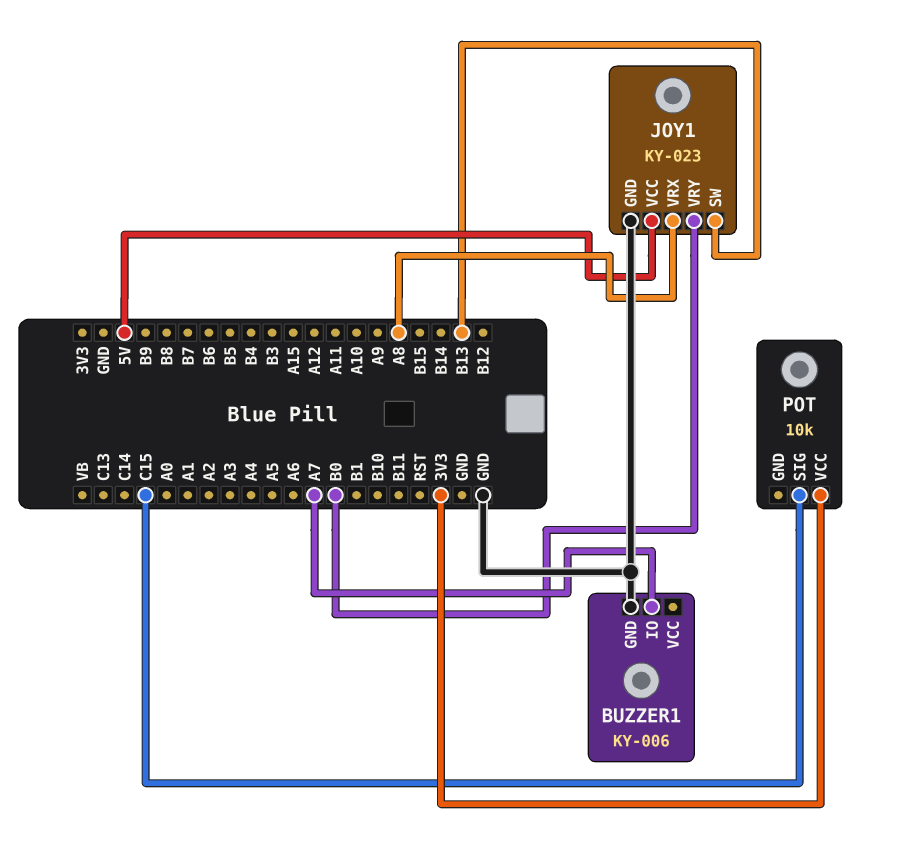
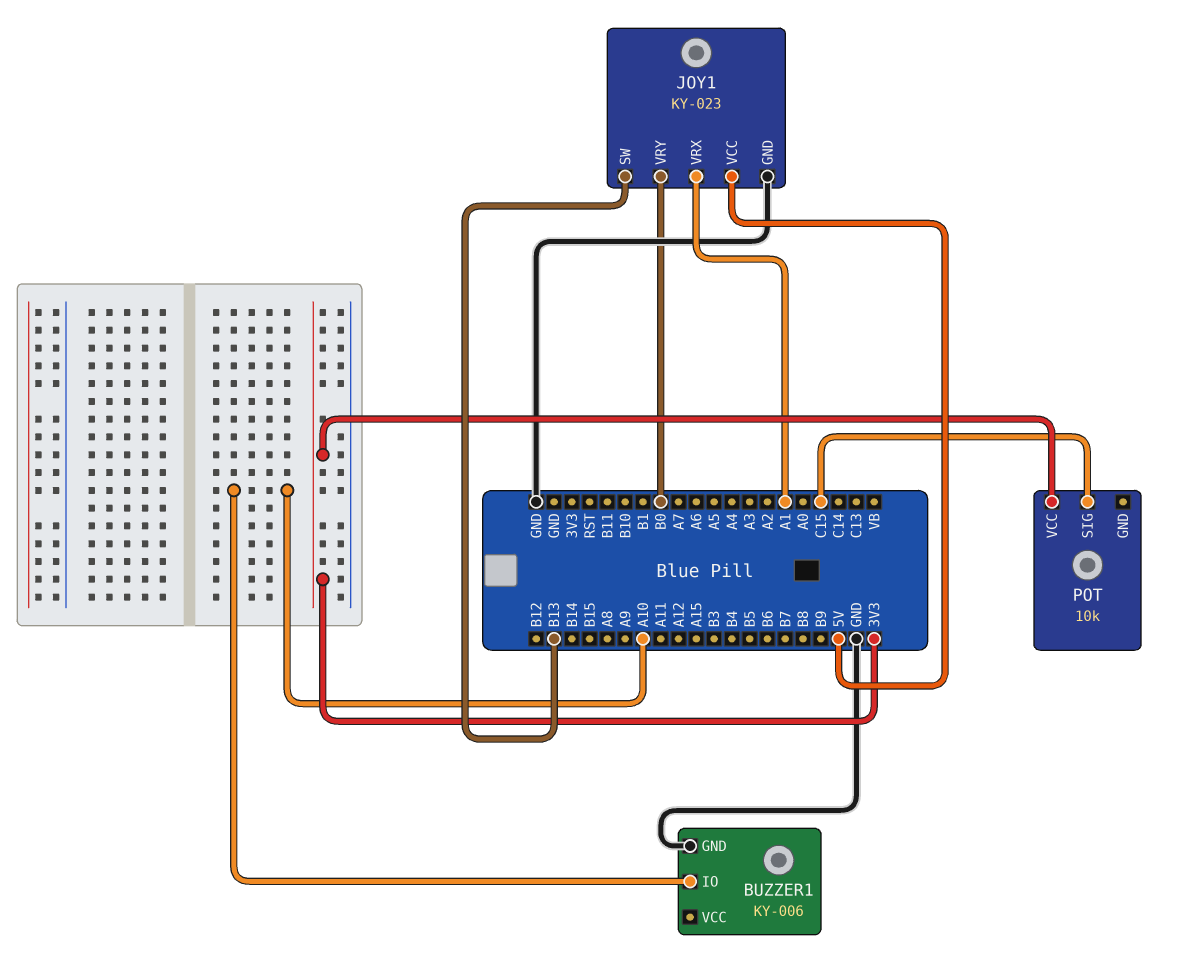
BUZZER1 pin IO: A7 -> A10
JOY1 pin VRX: A8 -> A1

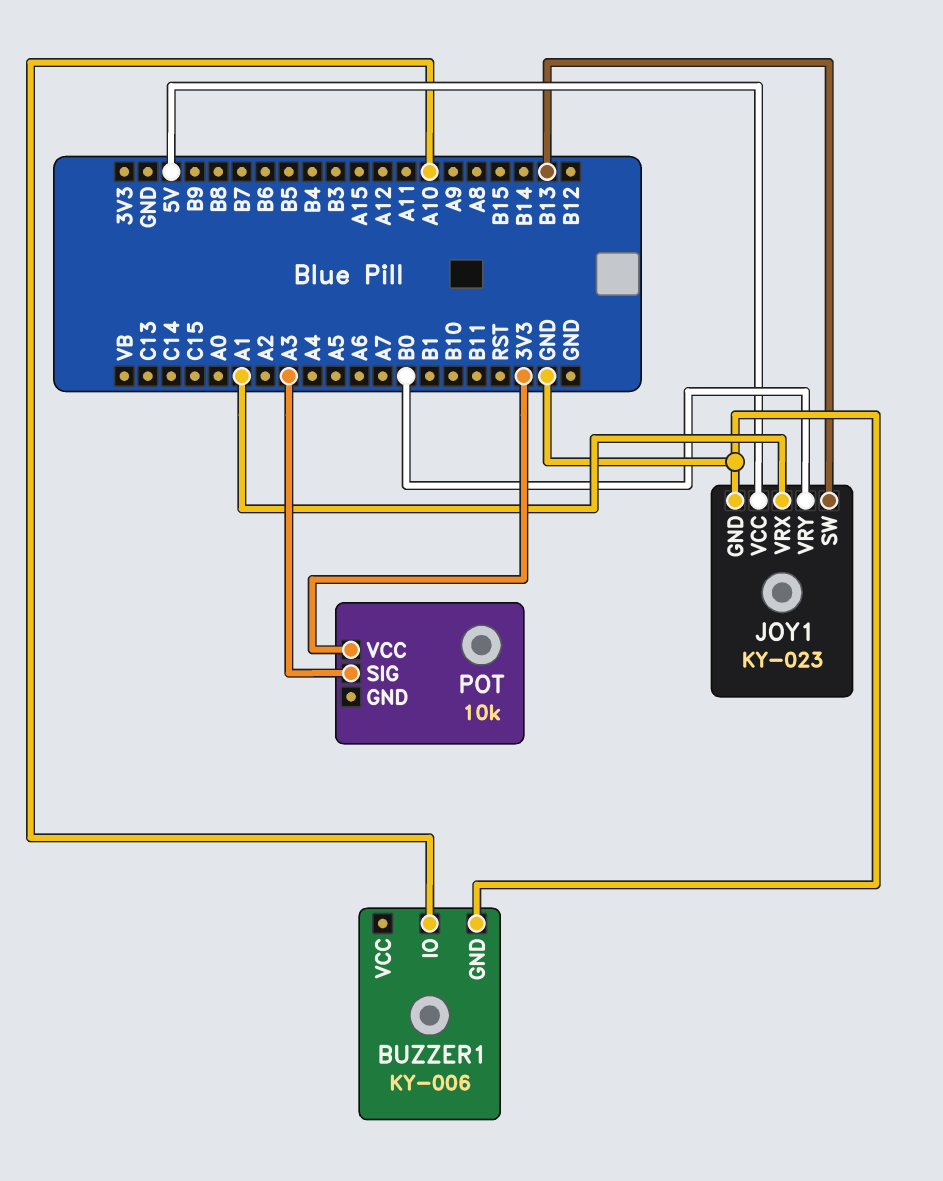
POT pin SIG: C15 -> A3

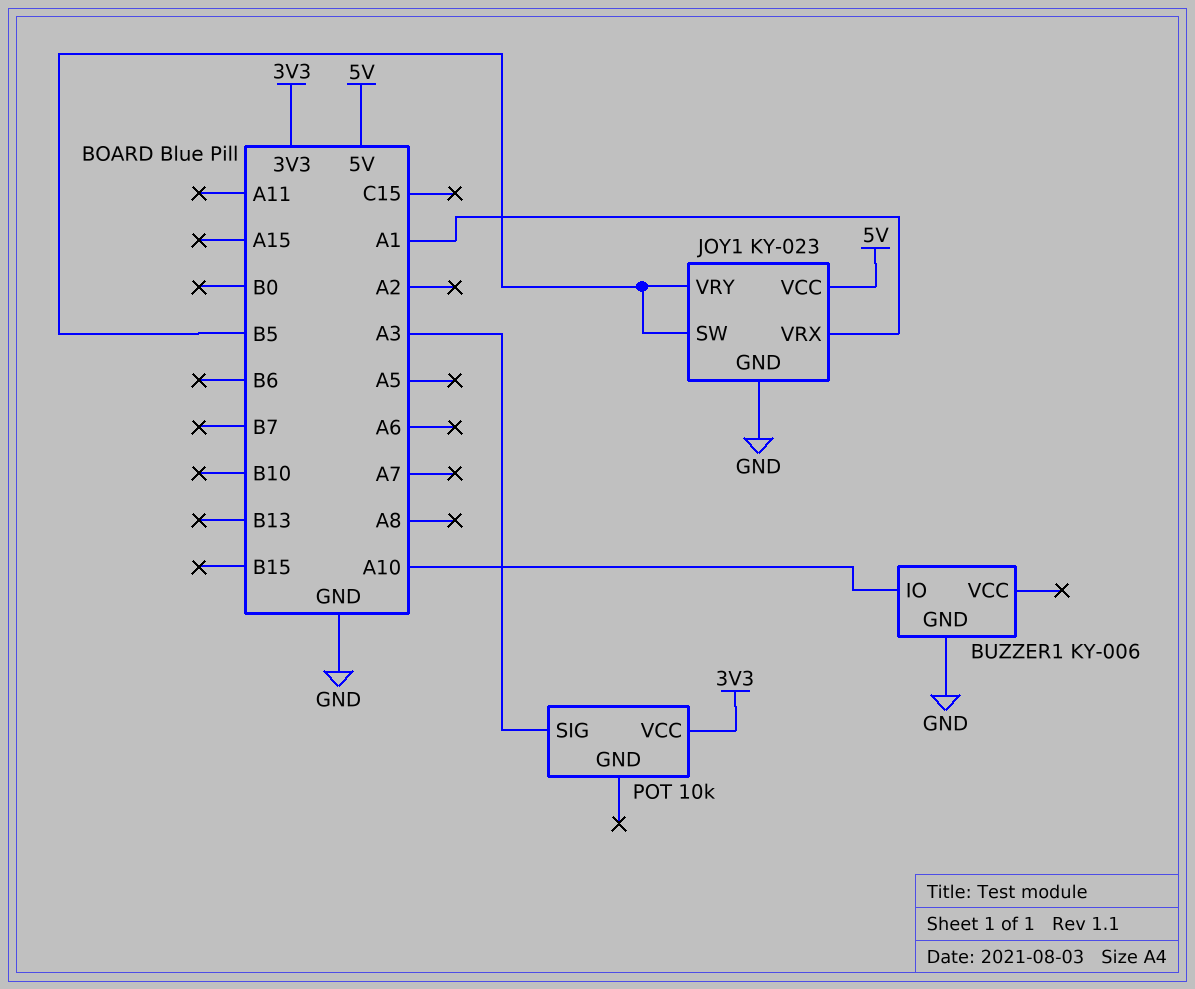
JOY1 pin SW: B13 -> B5
JOY1 pin VRY: B0 -> B5

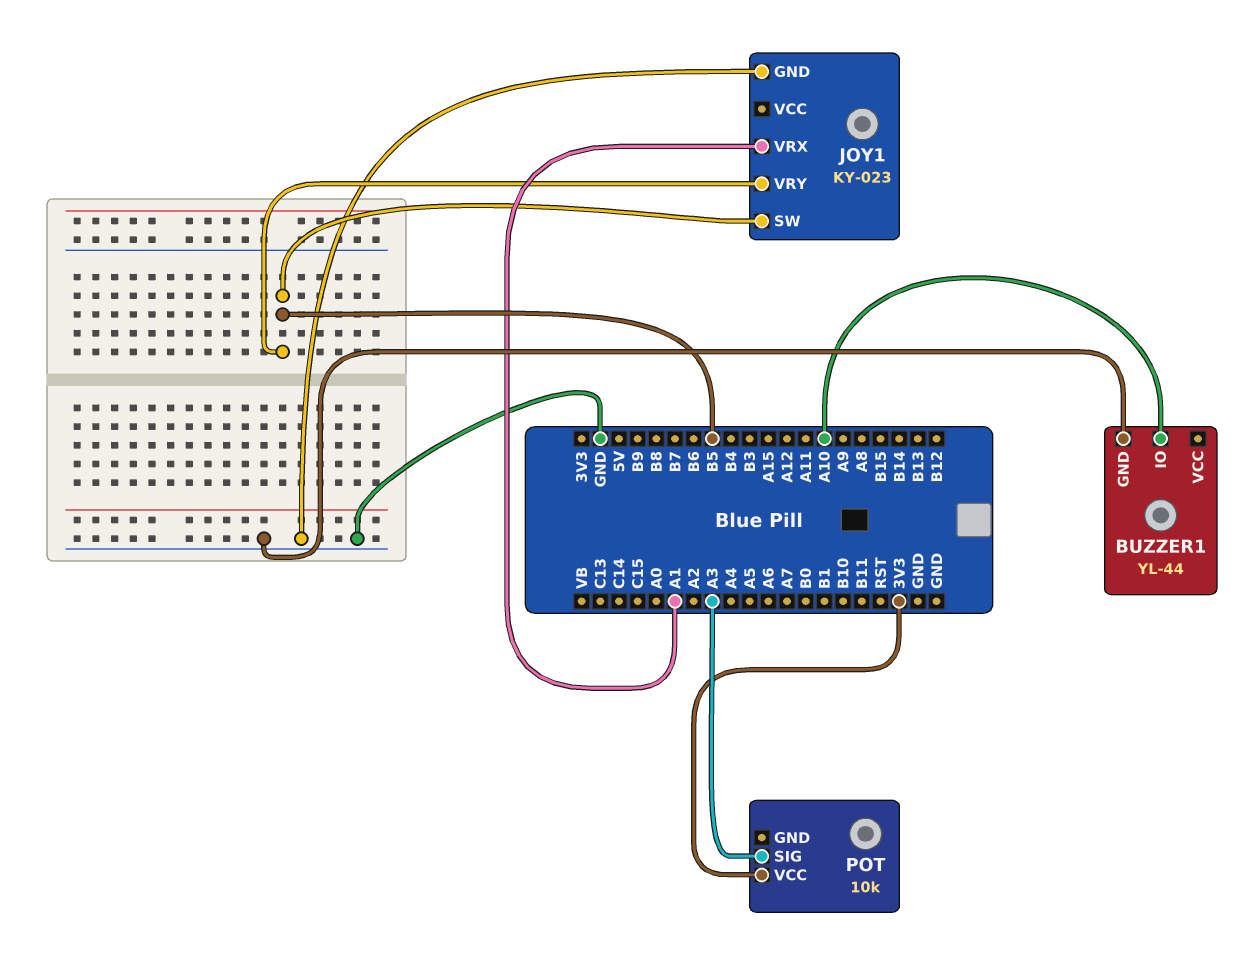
BUZZER1: KY-006 -> YL-44
JOY1 pin VCC: 5V -> none

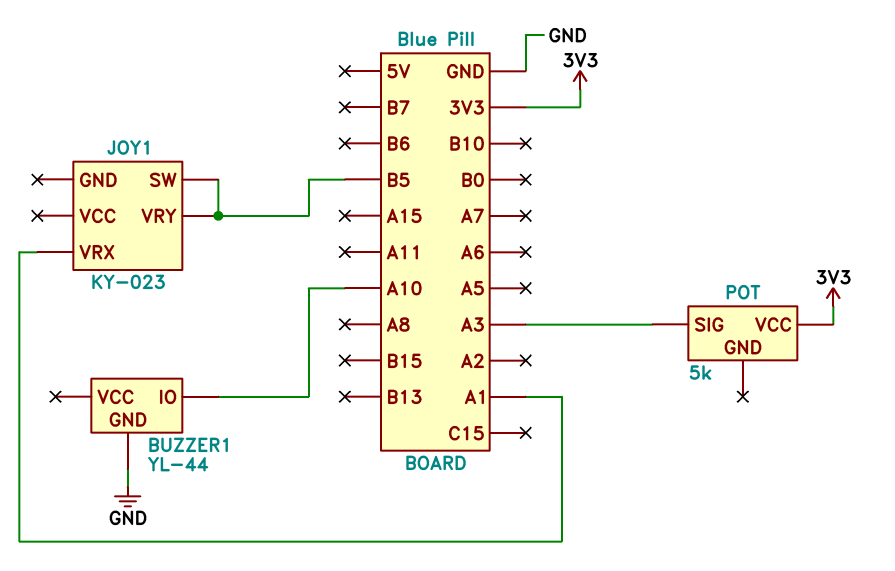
JOY1 pin GND: GND -> none
POT: 10k -> 5k

